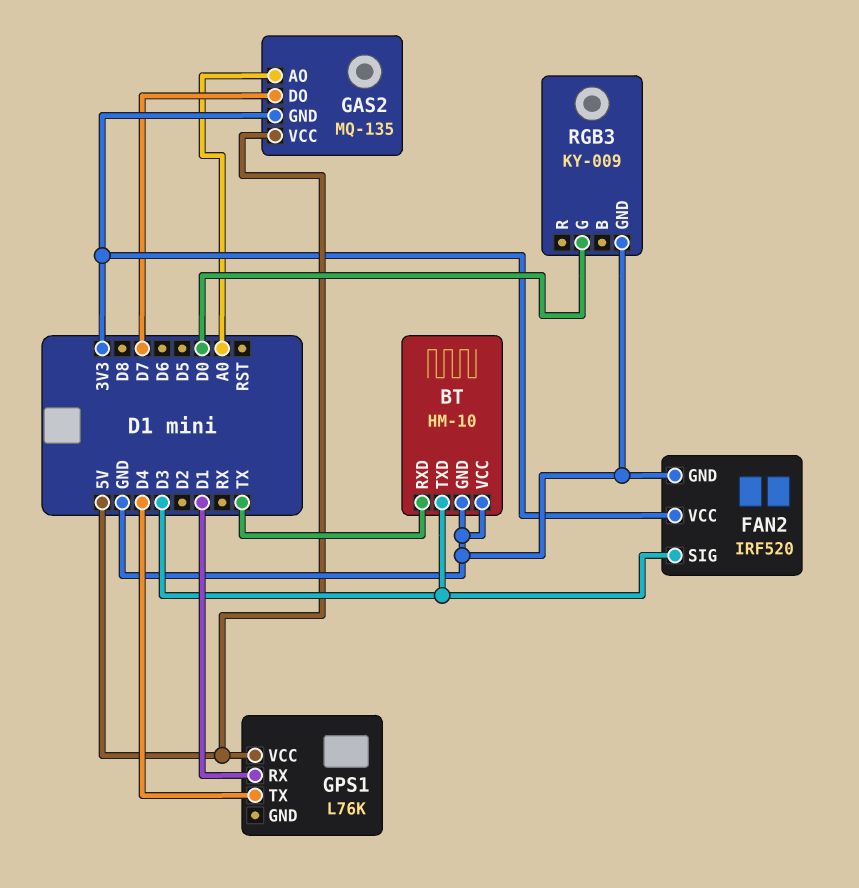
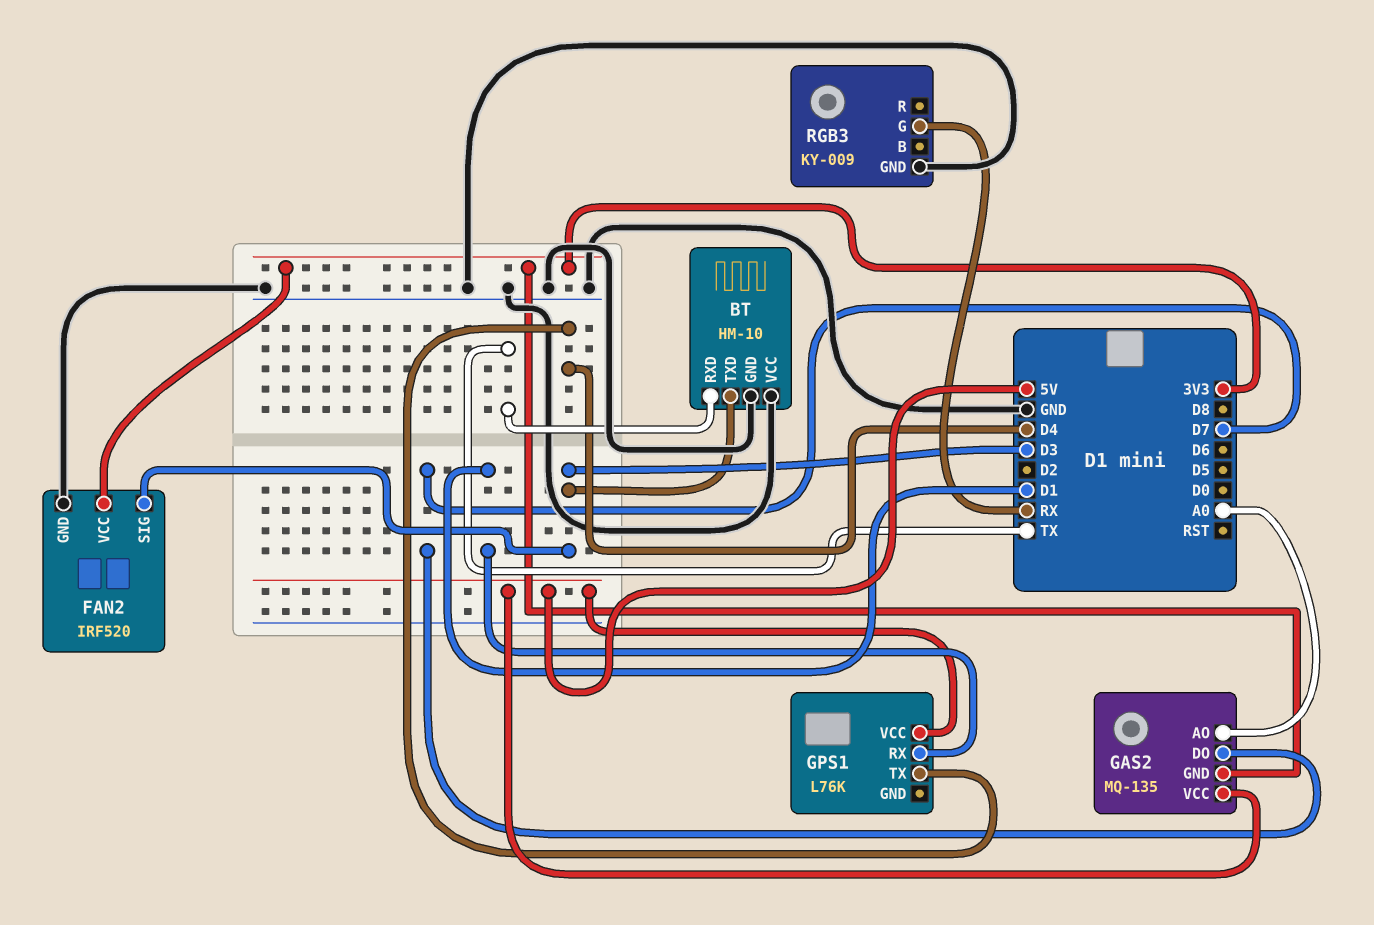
RGB3 pin G: D0 -> RX

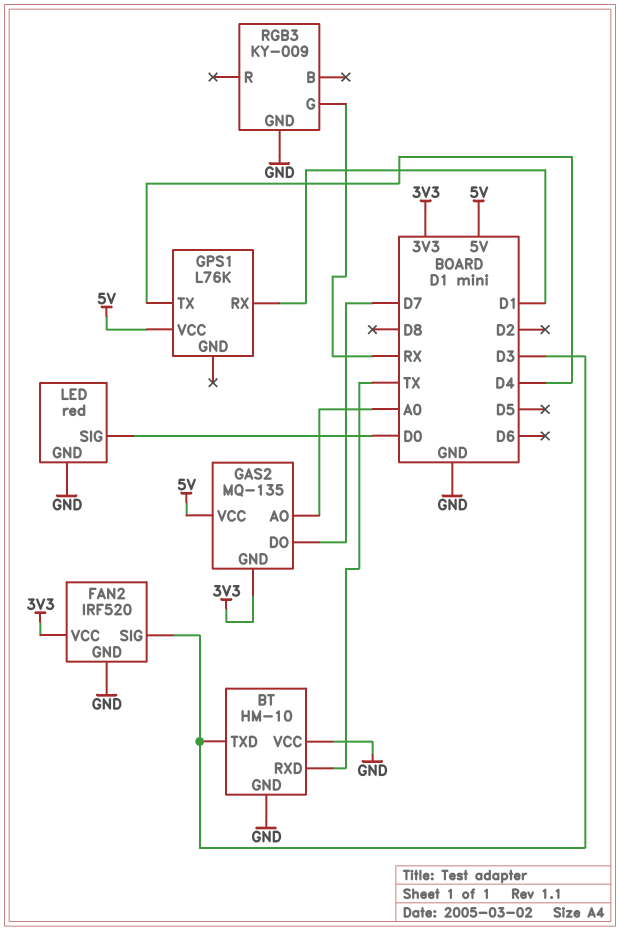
LED: none -> red
LED pin GND: none -> GND
LED pin SIG: none -> D0

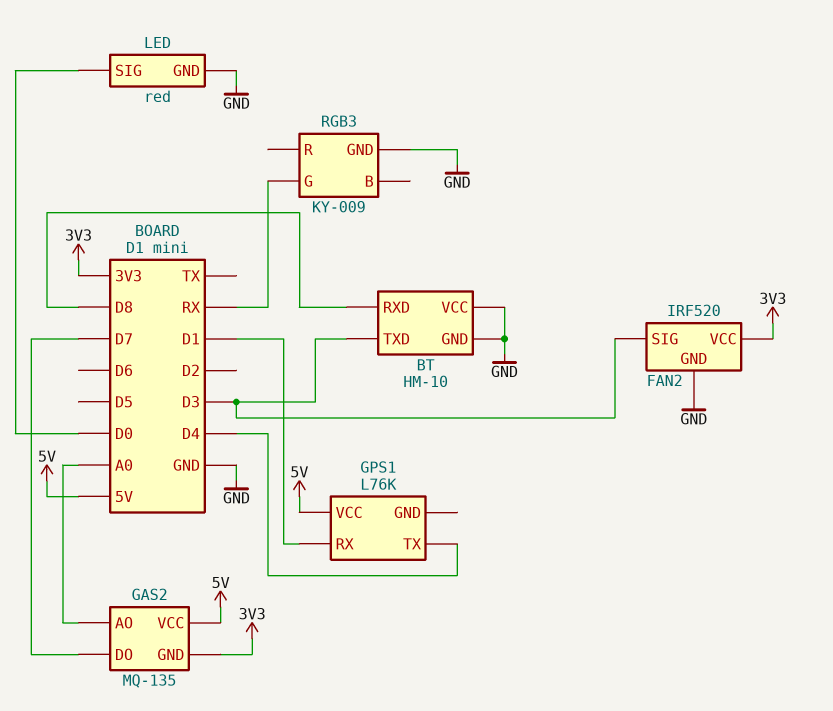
BT pin RXD: TX -> D8

